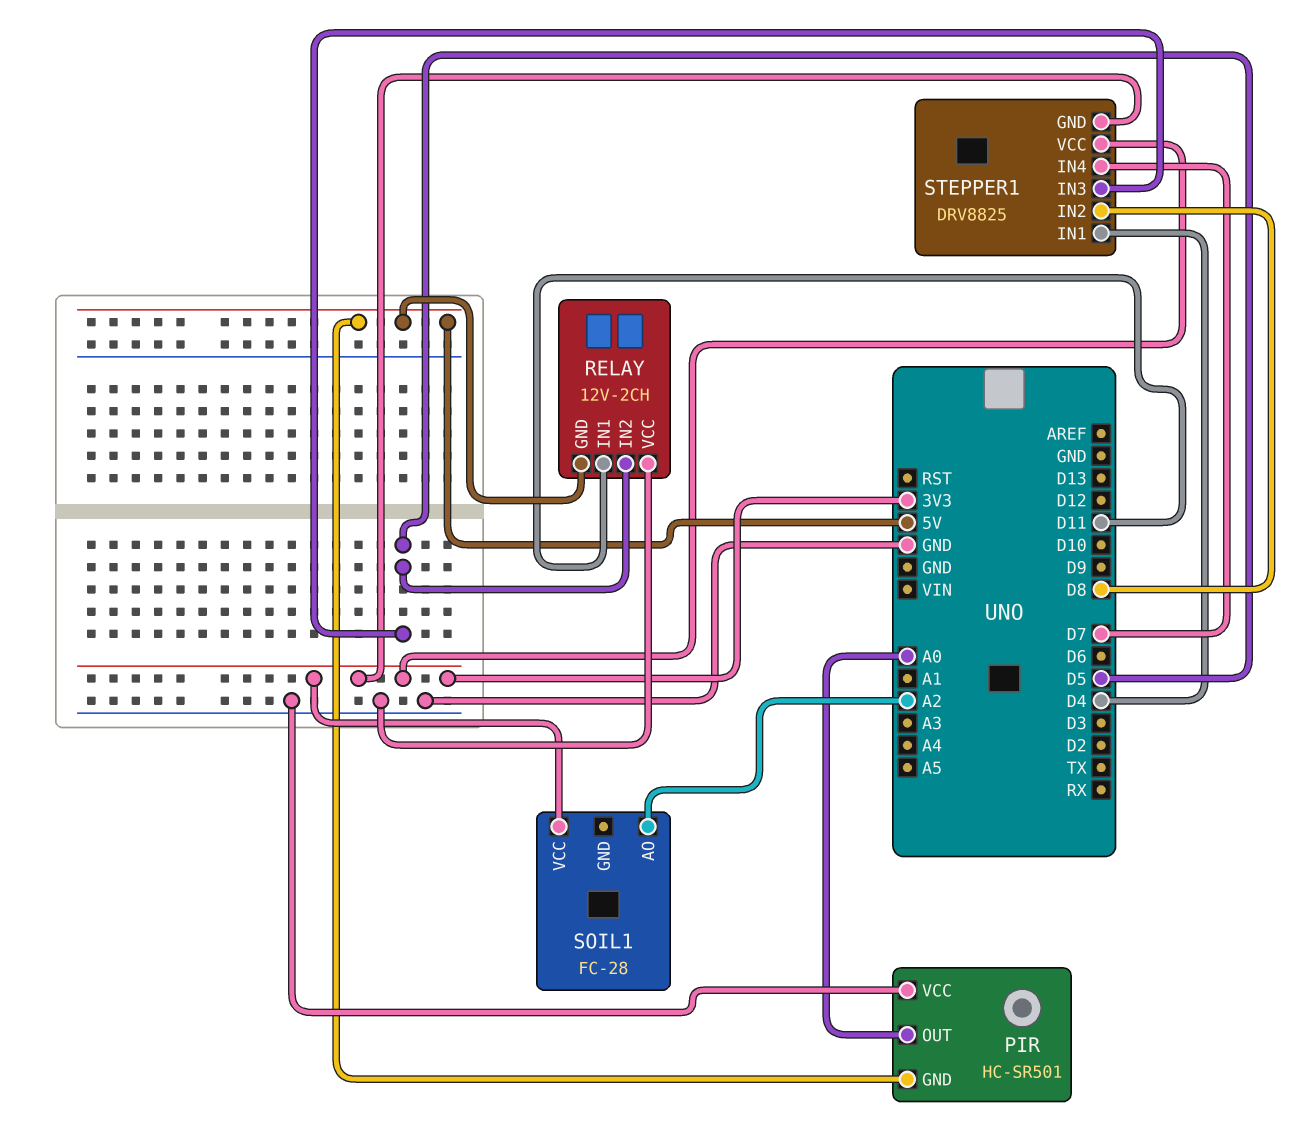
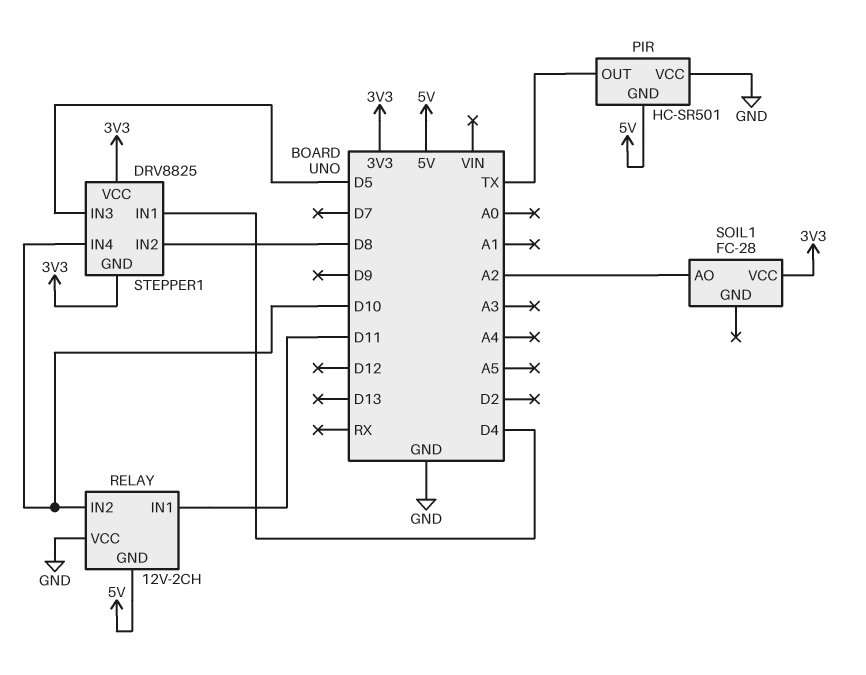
PIR pin OUT: A0 -> TX
RELAY pin IN2: D5 -> D10
STEPPER1 pin IN4: D7 -> D10

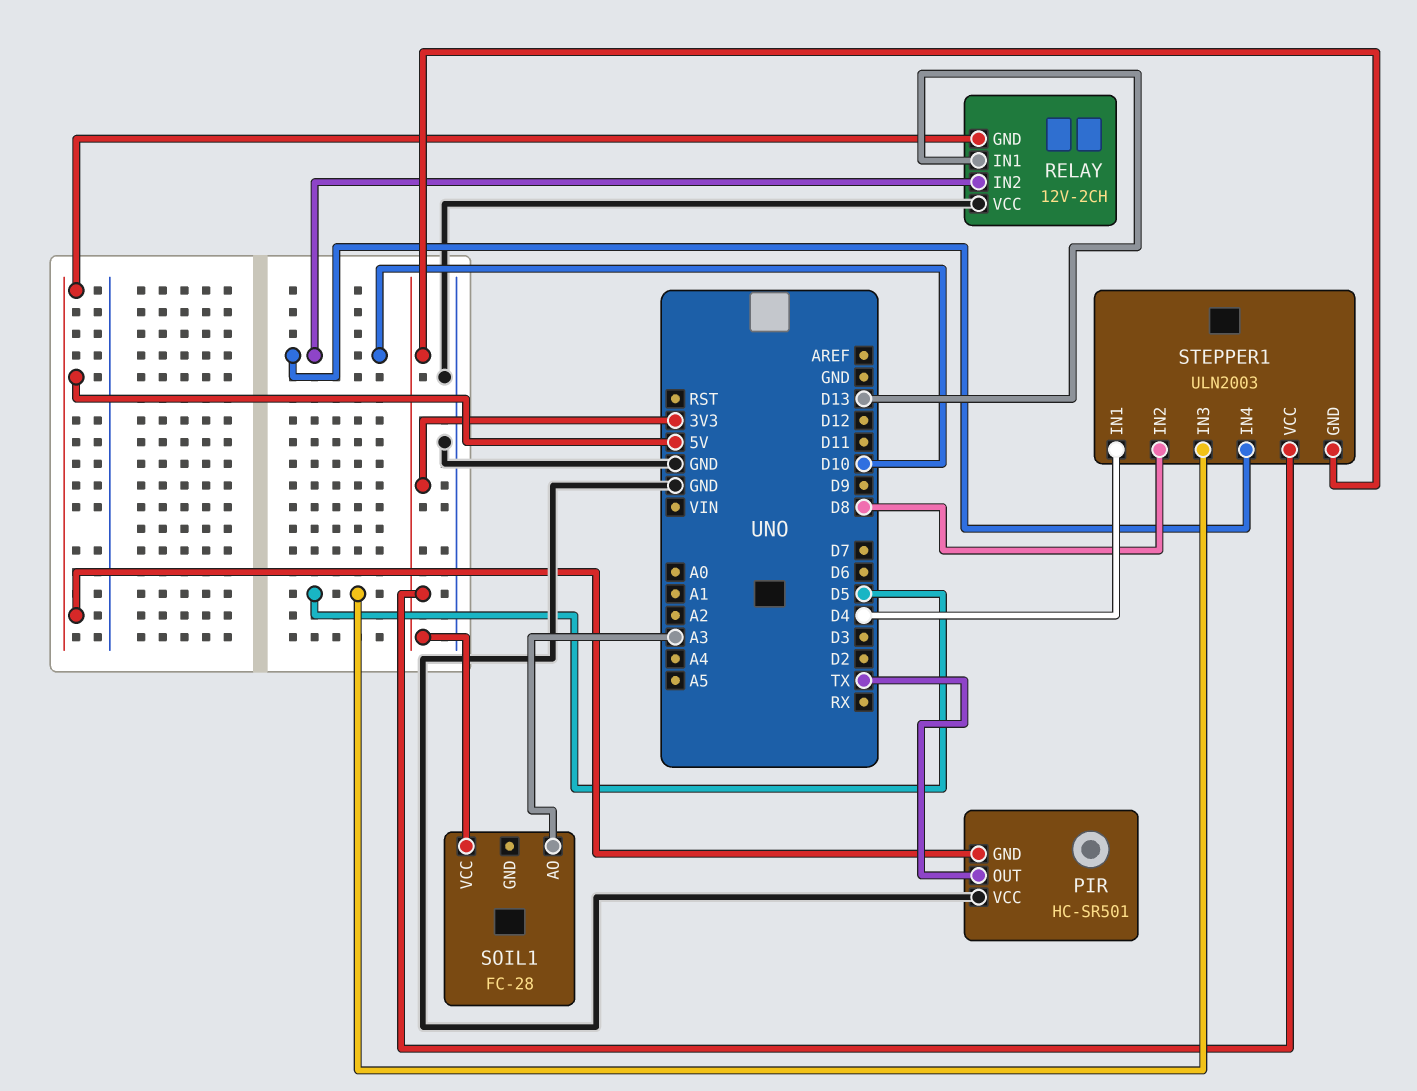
RELAY pin IN1: D11 -> D13
SOIL1 pin AO: A2 -> A3
STEPPER1: DRV8825 -> ULN2003

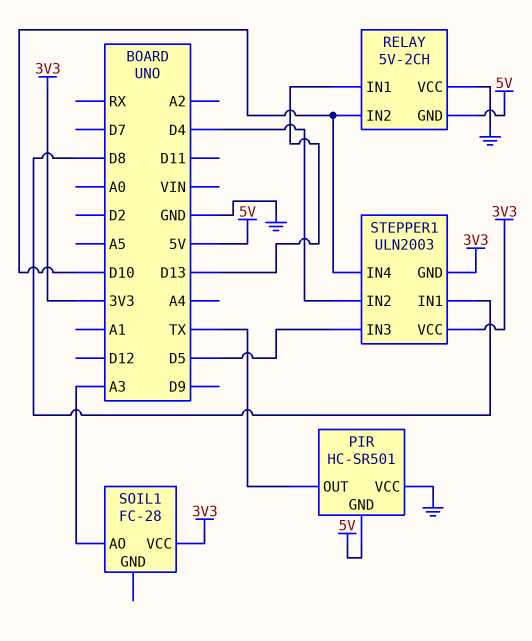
RELAY: 12V-2CH -> 5V-2CH
STEPPER1 pin IN1: D4 -> D8
STEPPER1 pin IN2: D8 -> D4

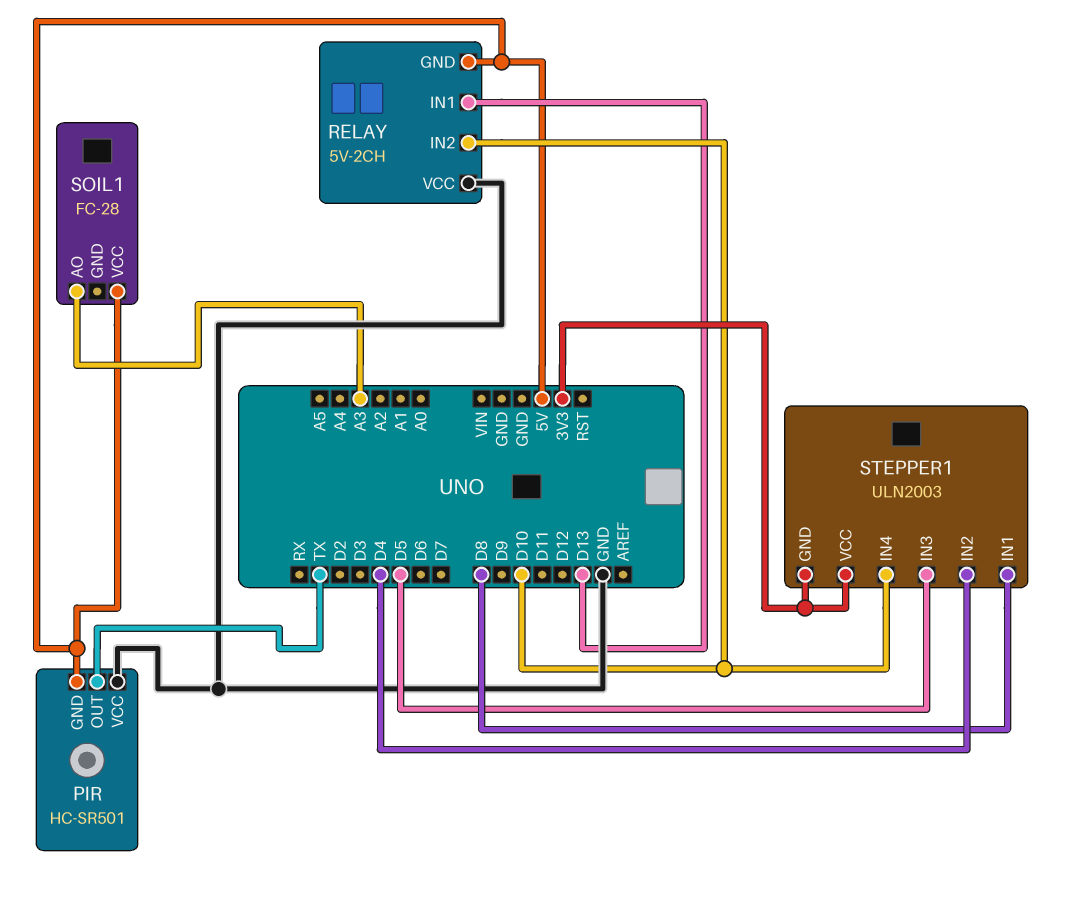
SOIL1 pin VCC: 3V3 -> 5V

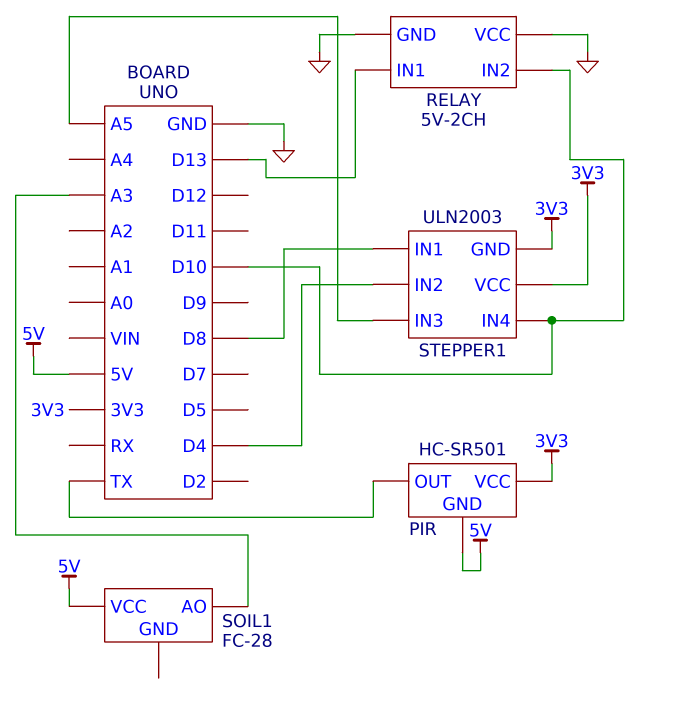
PIR pin VCC: GND -> 3V3
RELAY pin GND: 5V -> GND
STEPPER1 pin IN3: D5 -> A5

